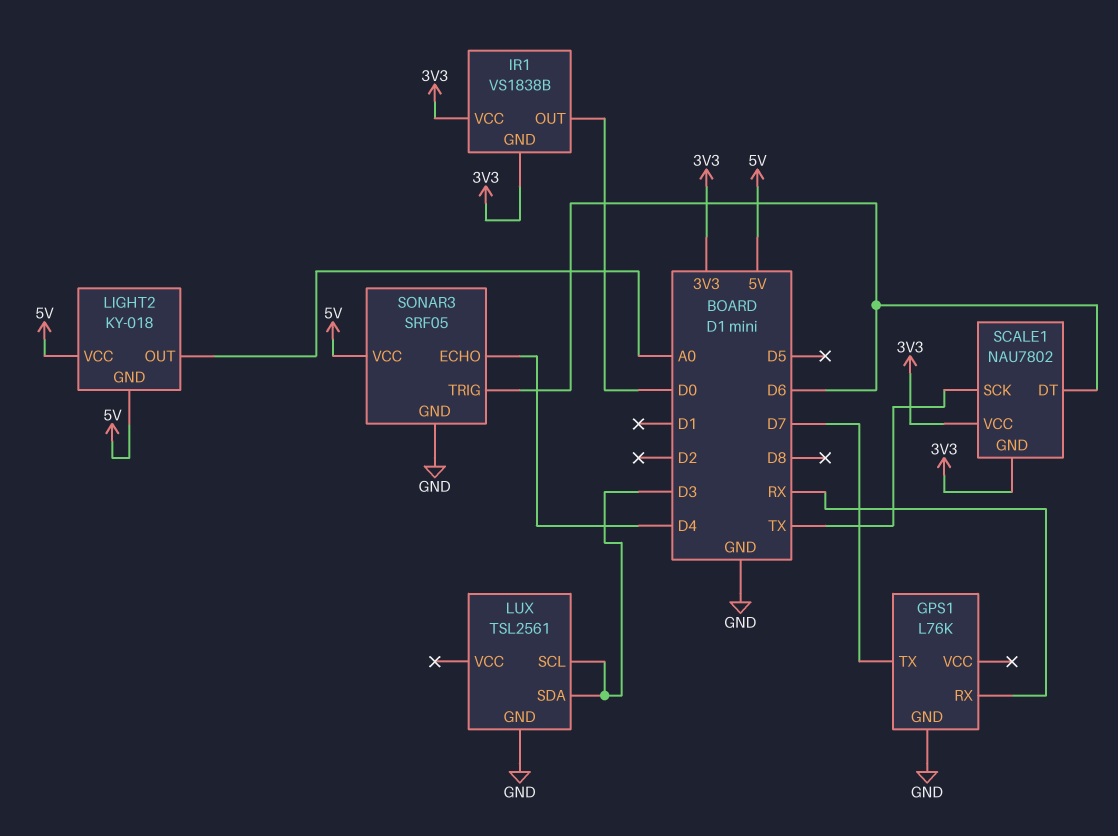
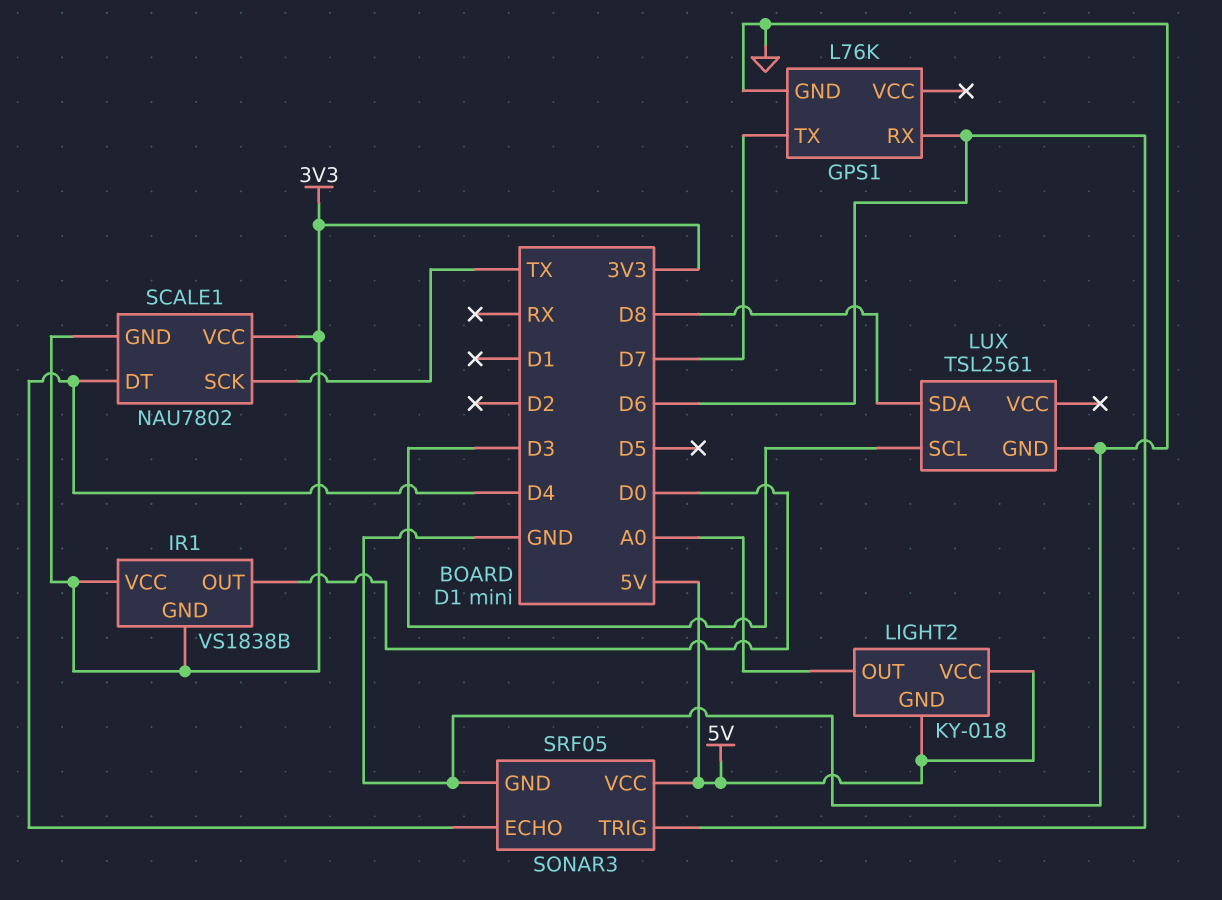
GPS1 pin RX: RX -> D6
LUX pin SDA: D3 -> D8
SCALE1 pin DT: D6 -> D4

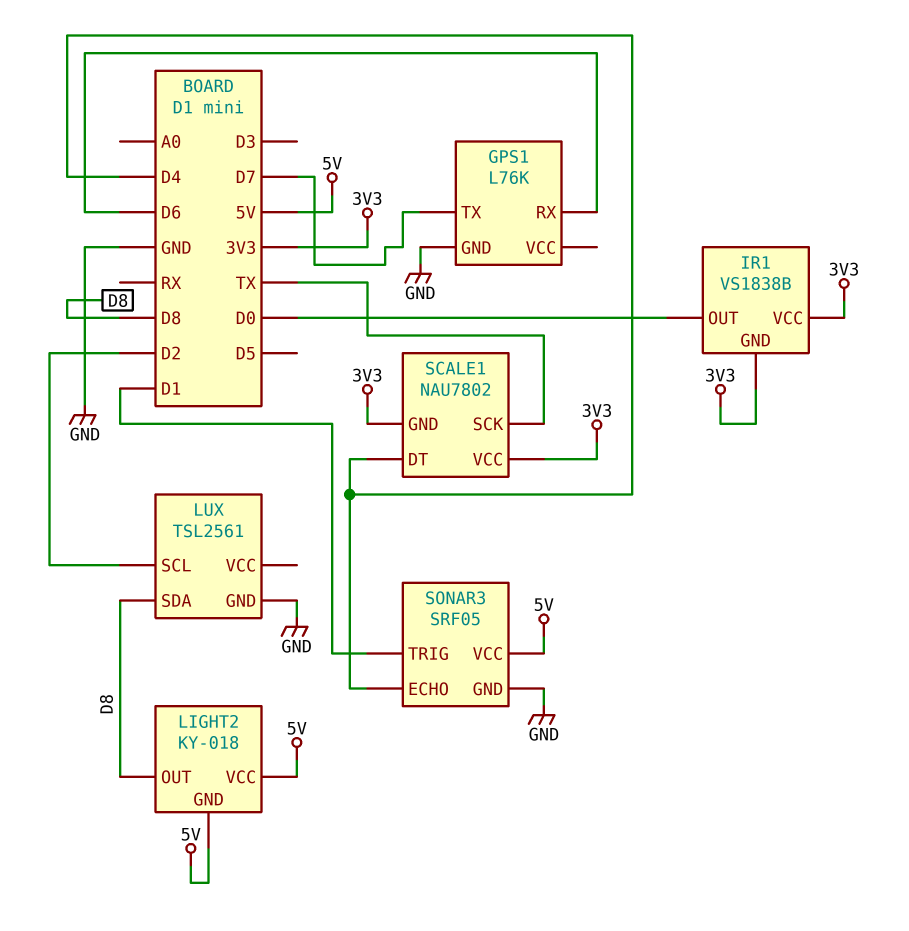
LIGHT2 pin OUT: A0 -> D8
LUX pin SCL: D3 -> D2
SONAR3 pin TRIG: D6 -> D1

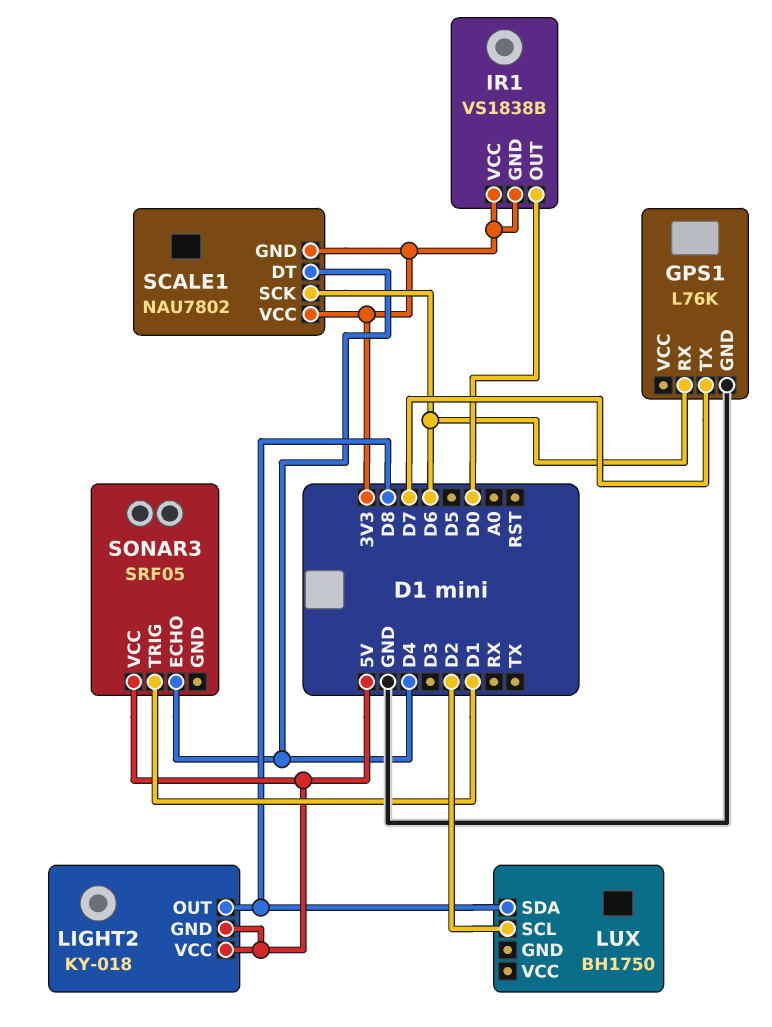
LUX: TSL2561 -> BH1750
LUX pin GND: GND -> none
SCALE1 pin SCK: TX -> D6
SONAR3 pin GND: GND -> none

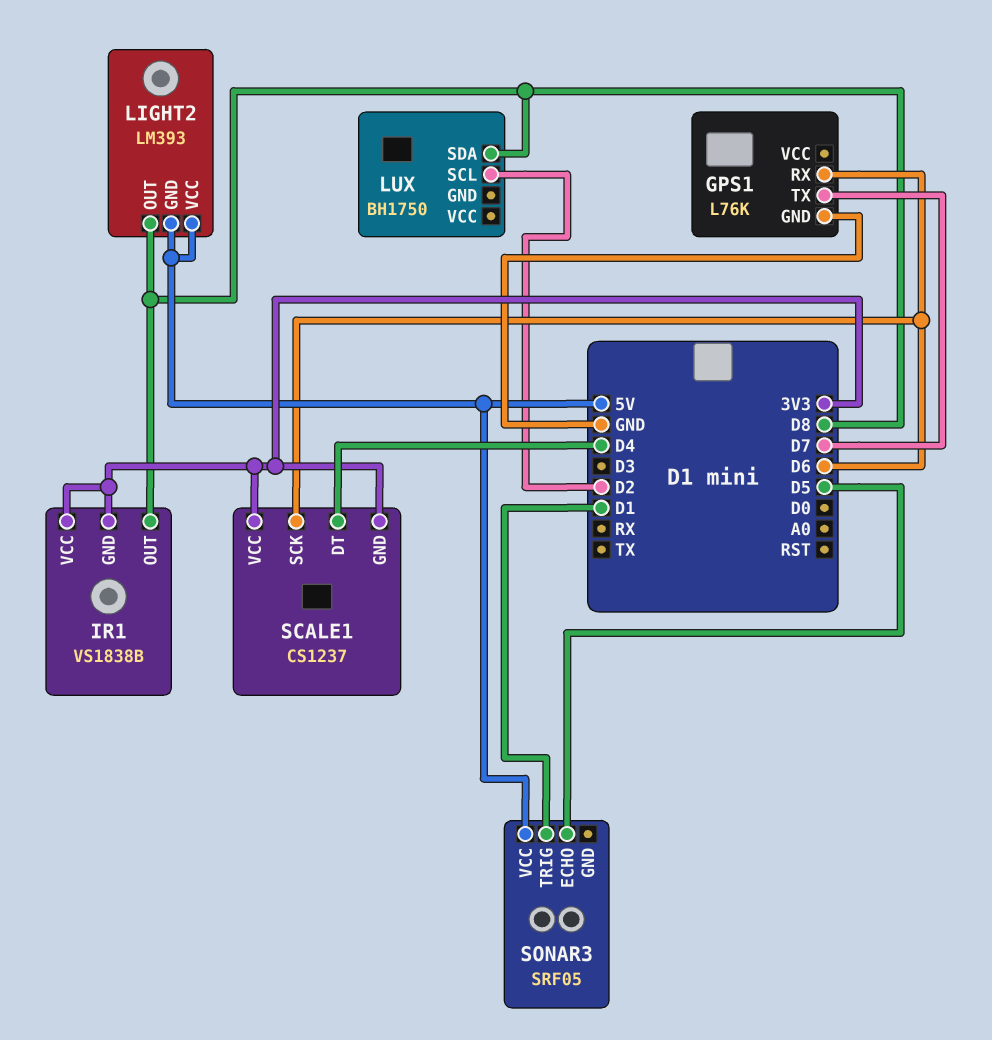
IR1 pin OUT: D0 -> D8
LIGHT2: KY-018 -> LM393
SCALE1: NAU7802 -> CS1237
SONAR3 pin ECHO: D4 -> D5

